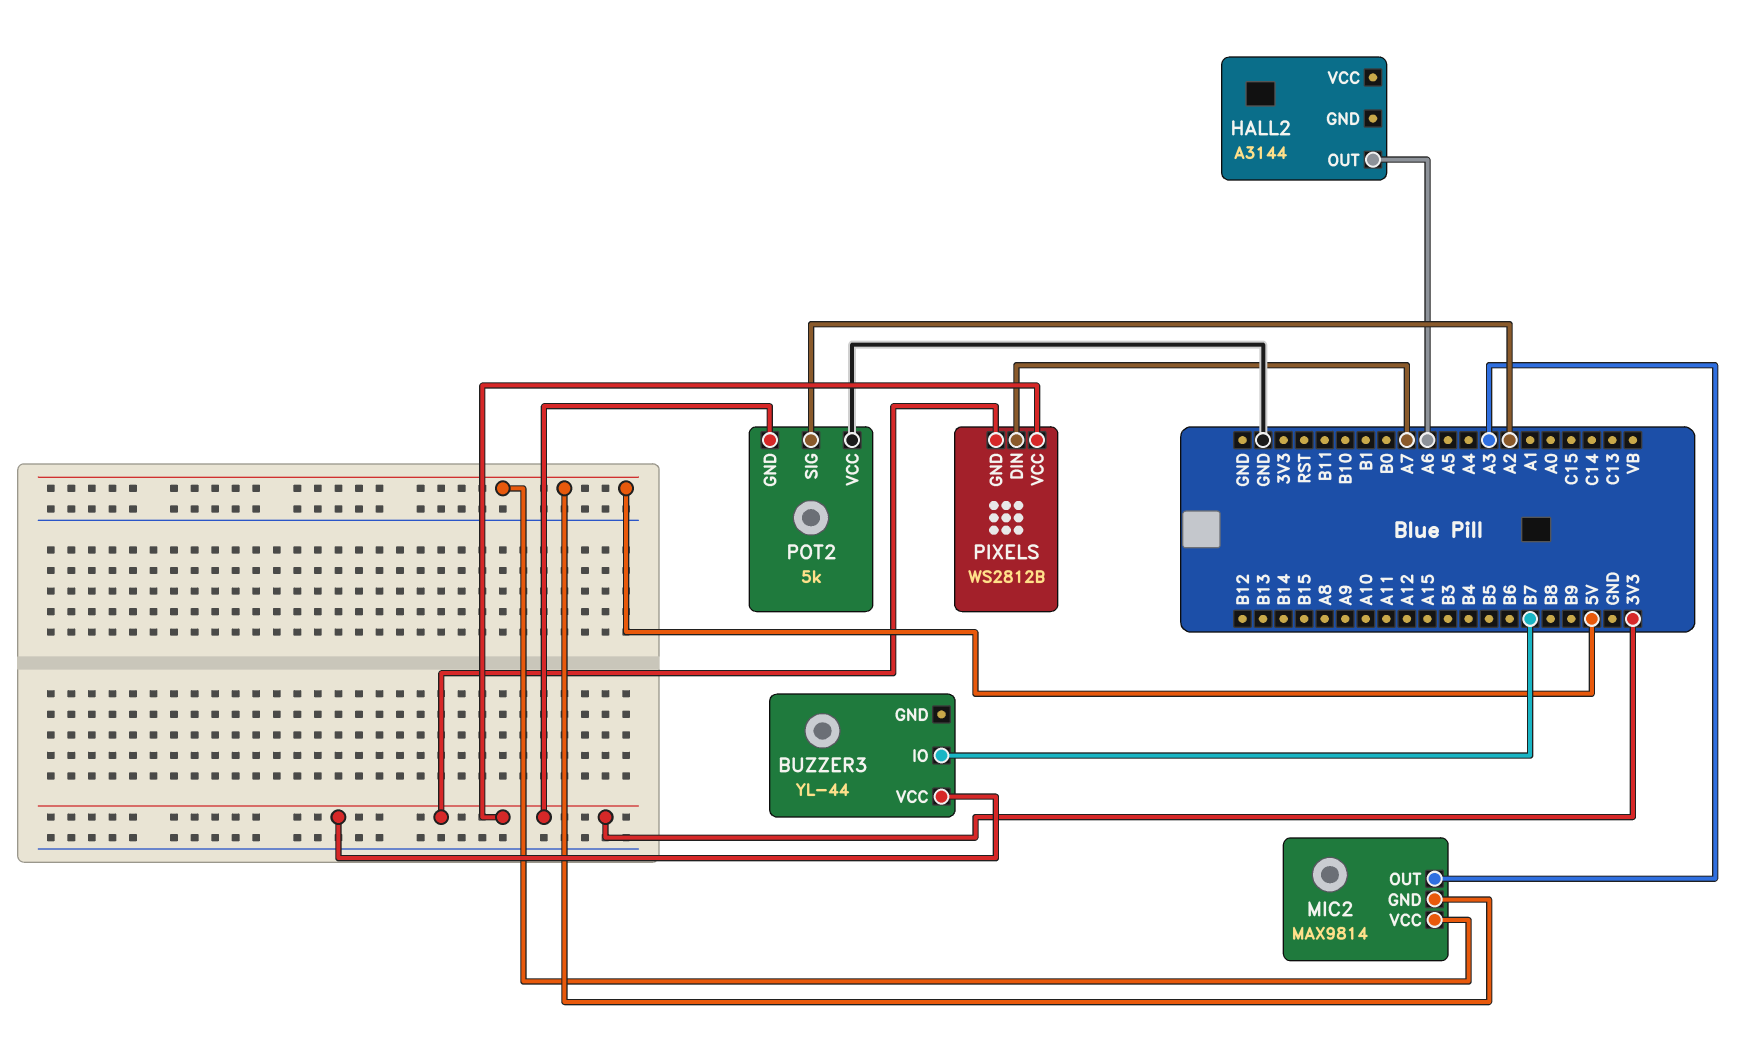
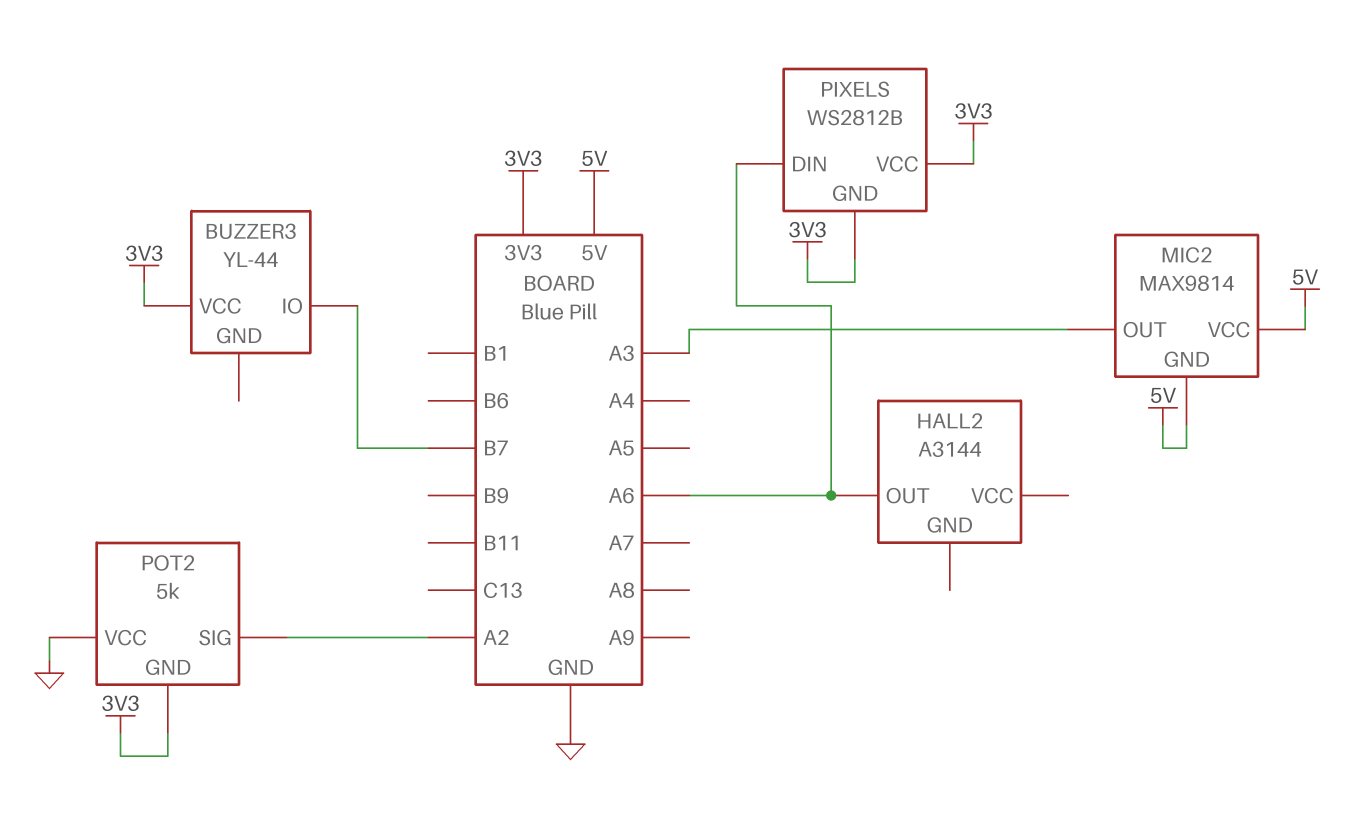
PIXELS pin DIN: A7 -> A6

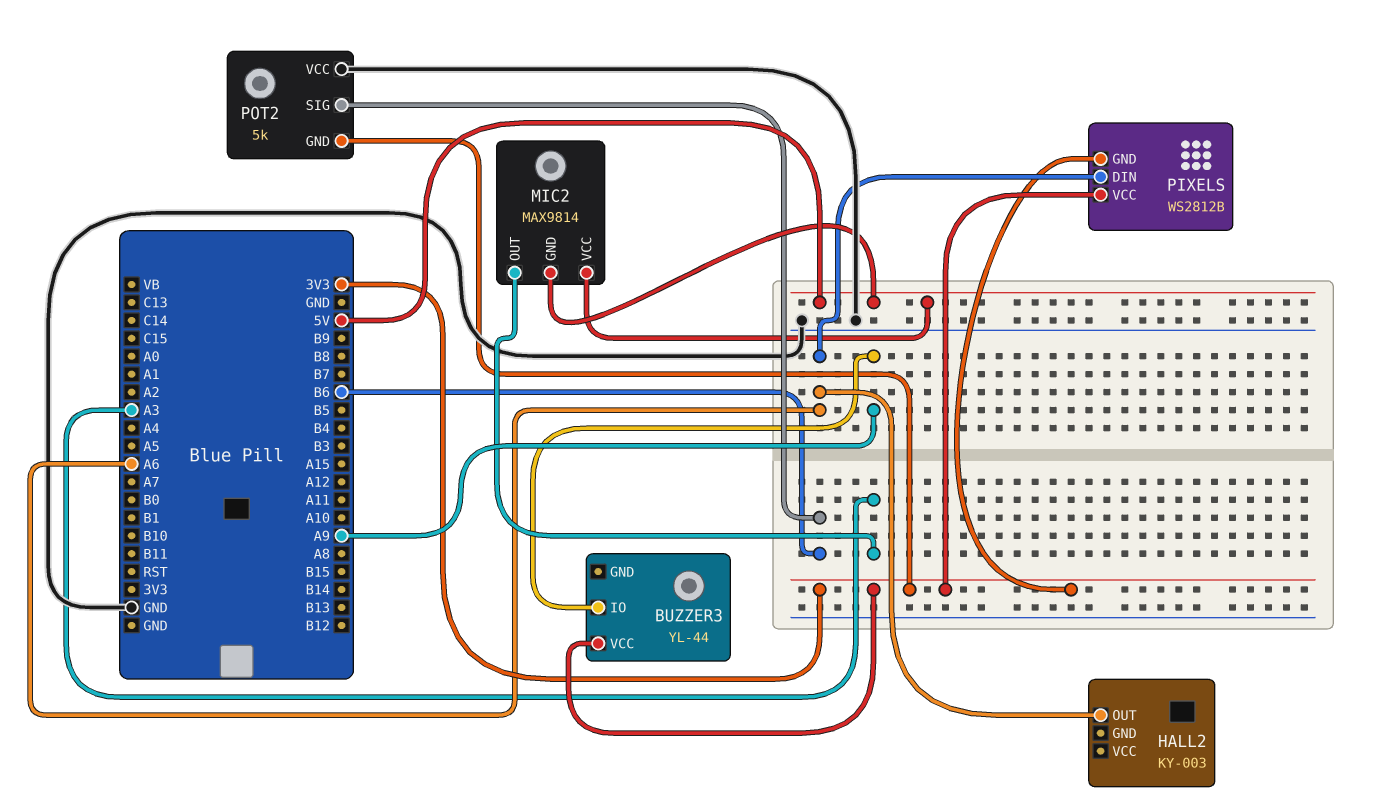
BUZZER3 pin IO: B7 -> A9
HALL2: A3144 -> KY-003
POT2 pin SIG: A2 -> B6

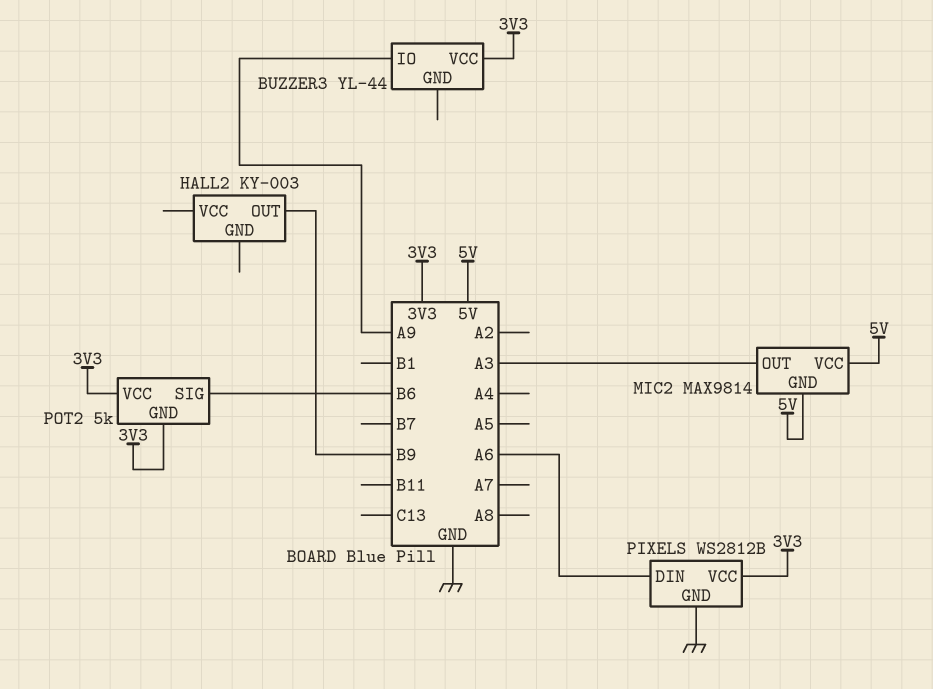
HALL2 pin OUT: A6 -> B9
PIXELS pin GND: 3V3 -> GND
POT2 pin VCC: GND -> 3V3

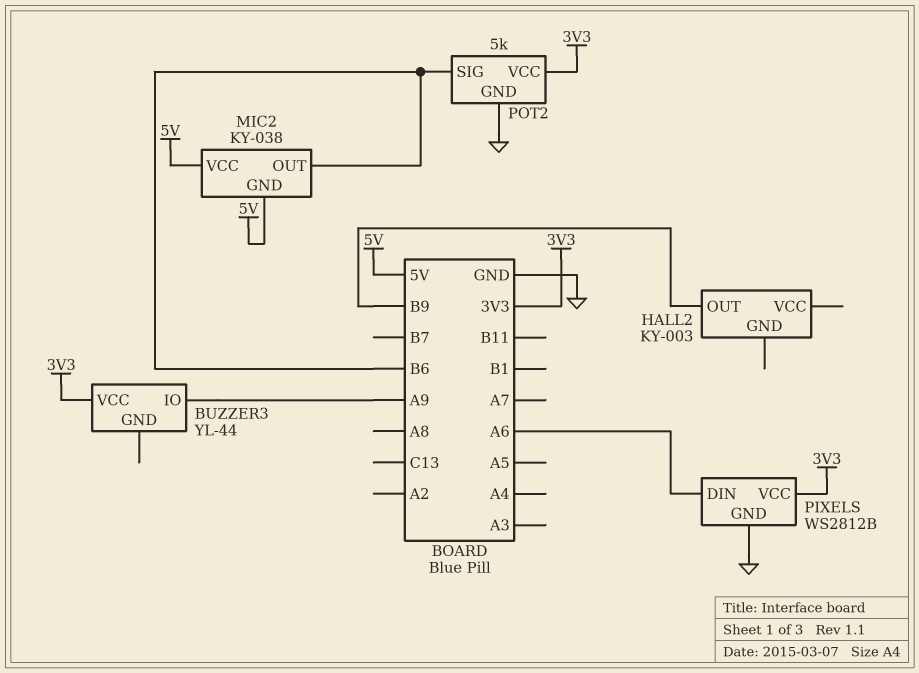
MIC2: MAX9814 -> KY-038
MIC2 pin OUT: A3 -> B6
POT2 pin GND: 3V3 -> GND

